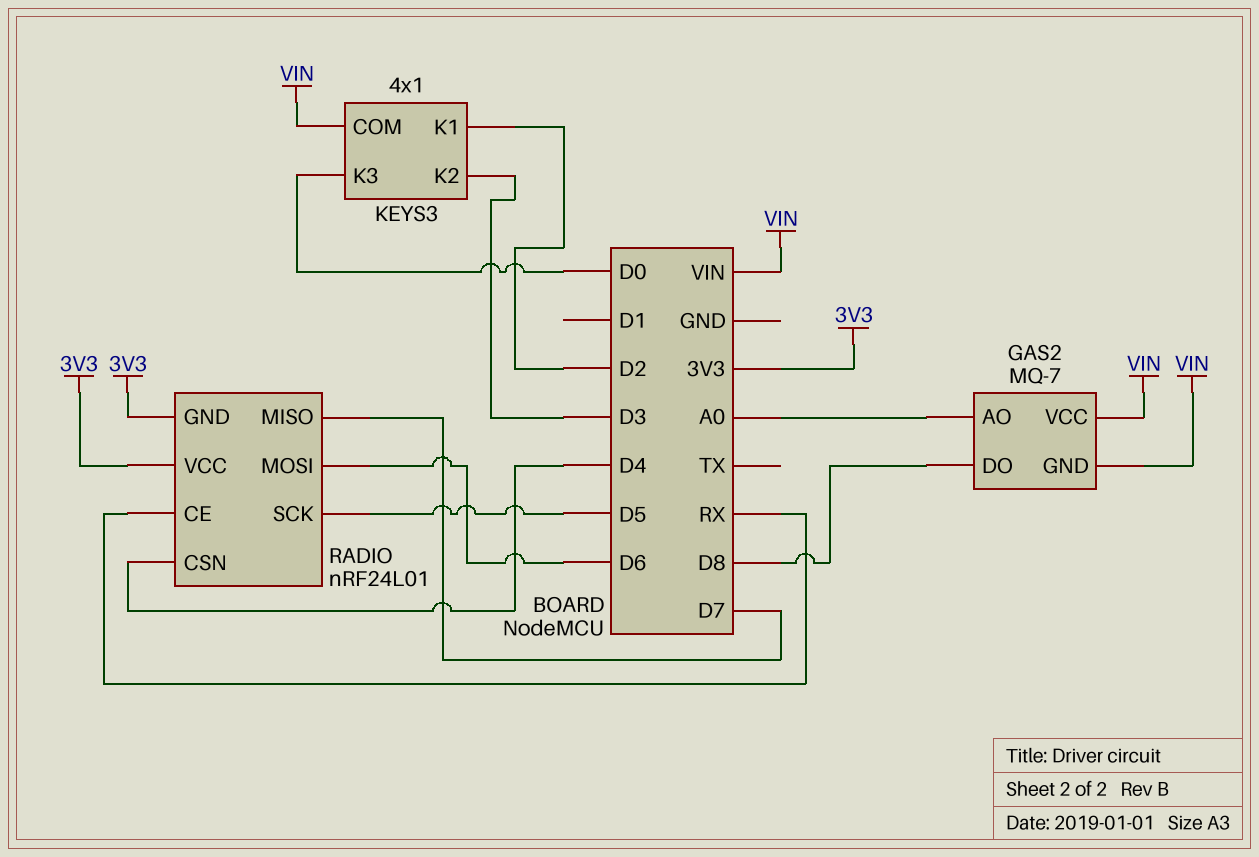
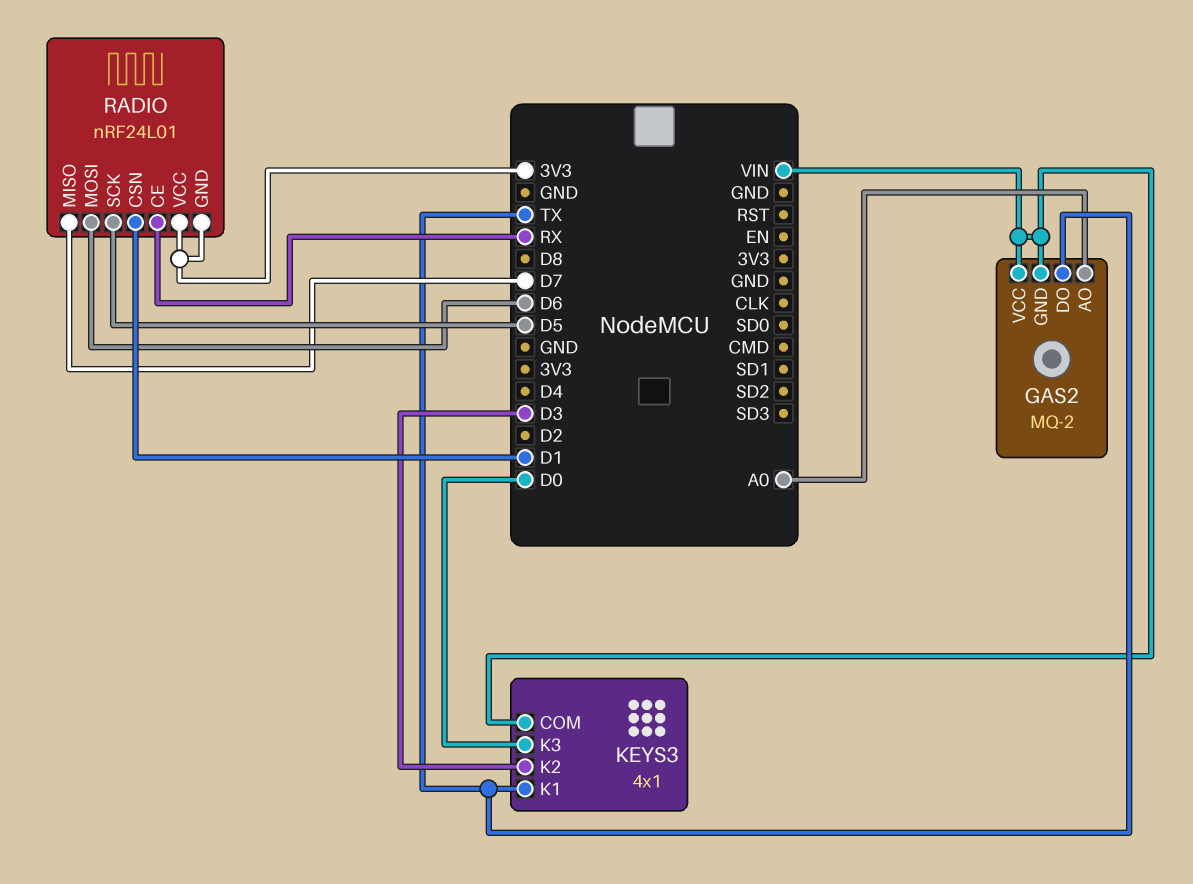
GAS2: MQ-7 -> MQ-2
GAS2 pin DO: D8 -> TX
KEYS3 pin K1: D2 -> TX
RADIO pin CSN: D4 -> D1

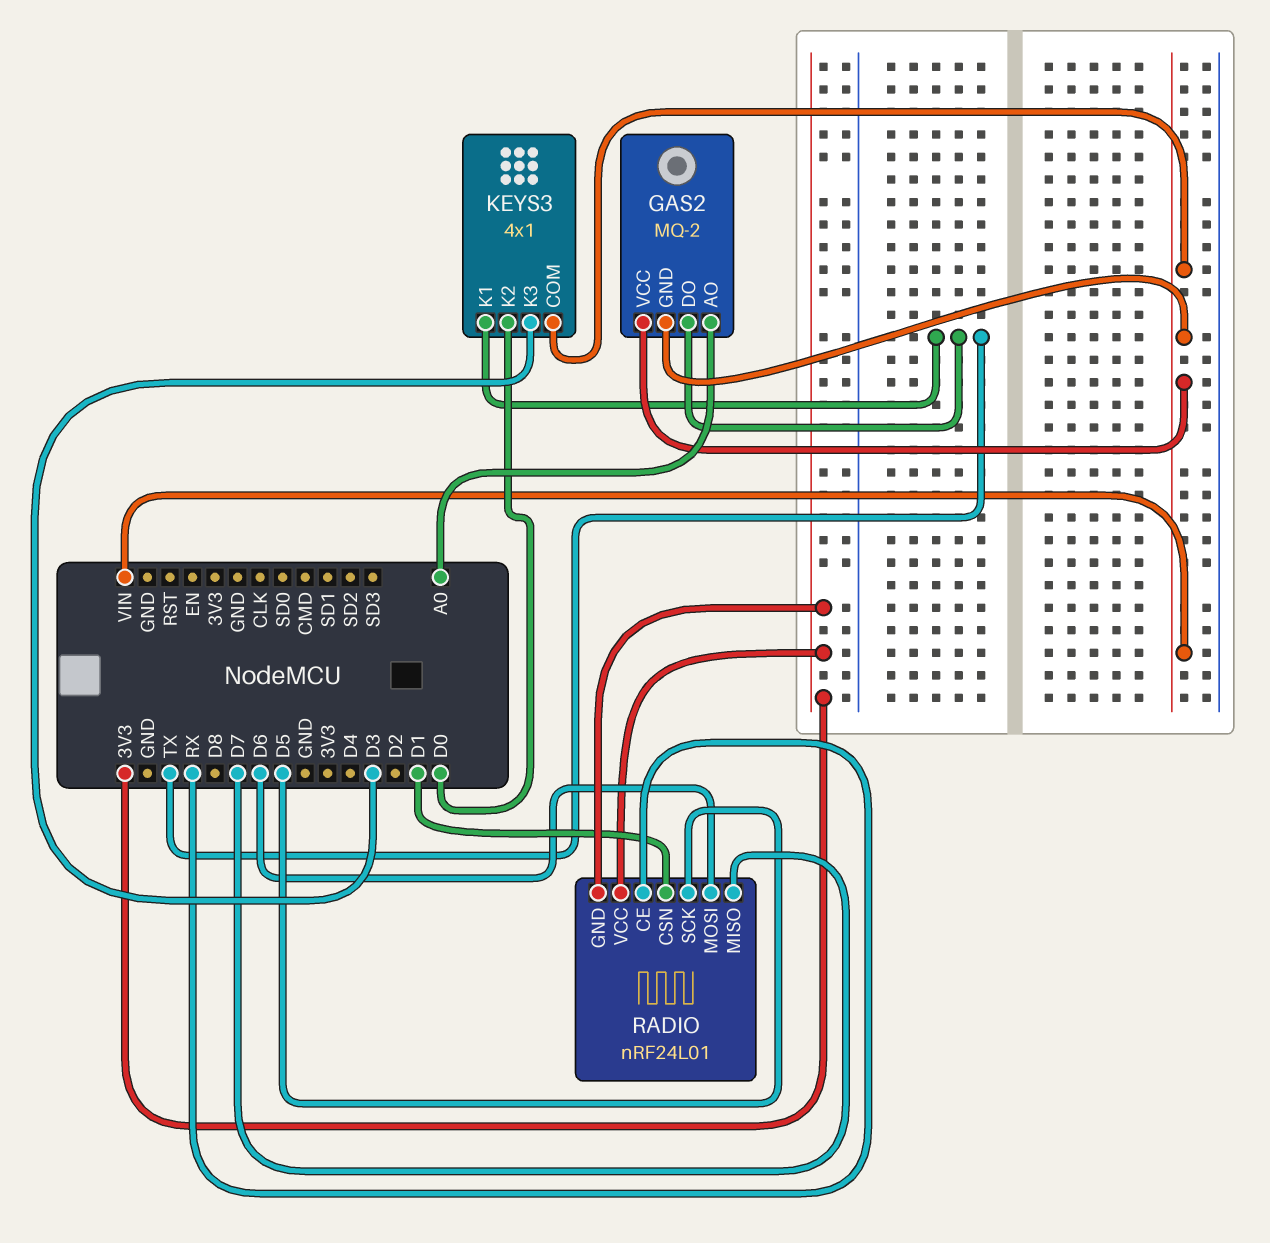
KEYS3 pin K2: D3 -> D0
KEYS3 pin K3: D0 -> D3

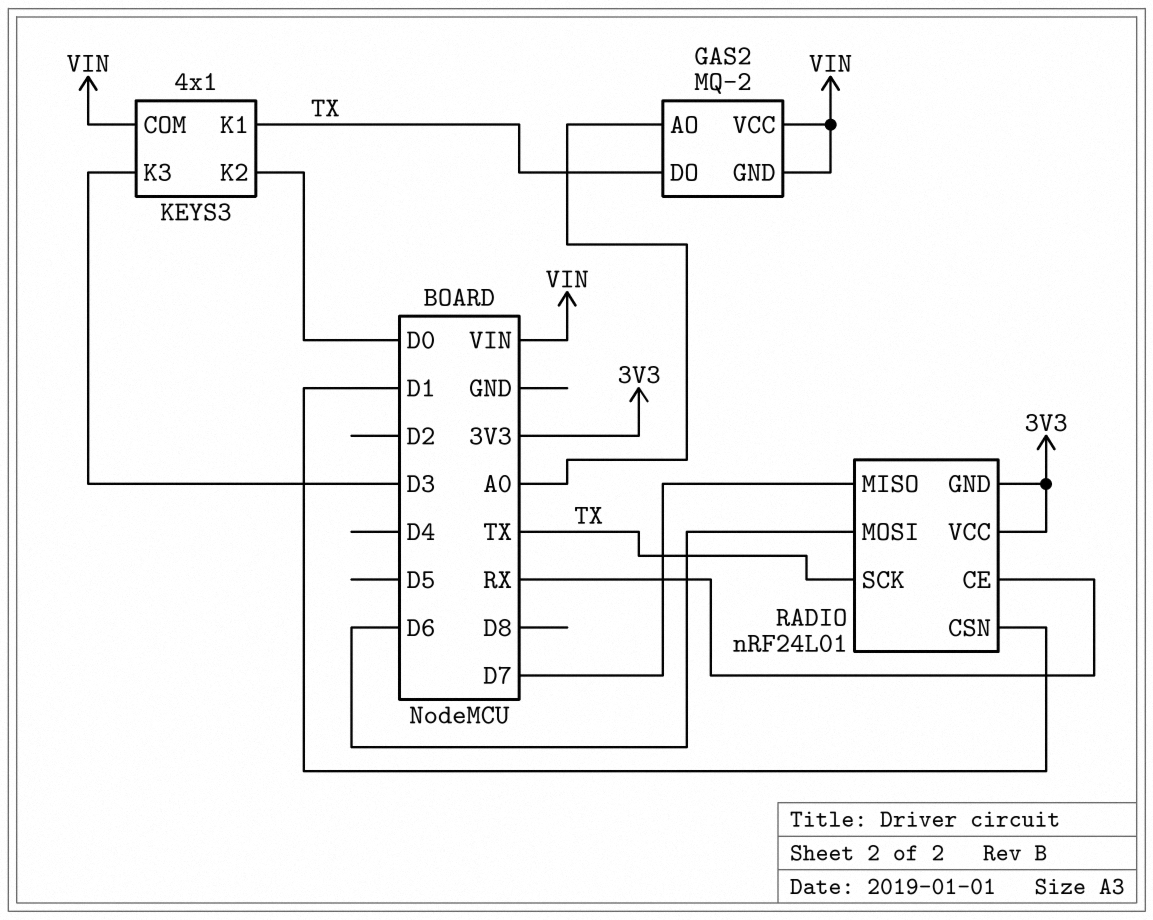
RADIO pin SCK: D5 -> TX

